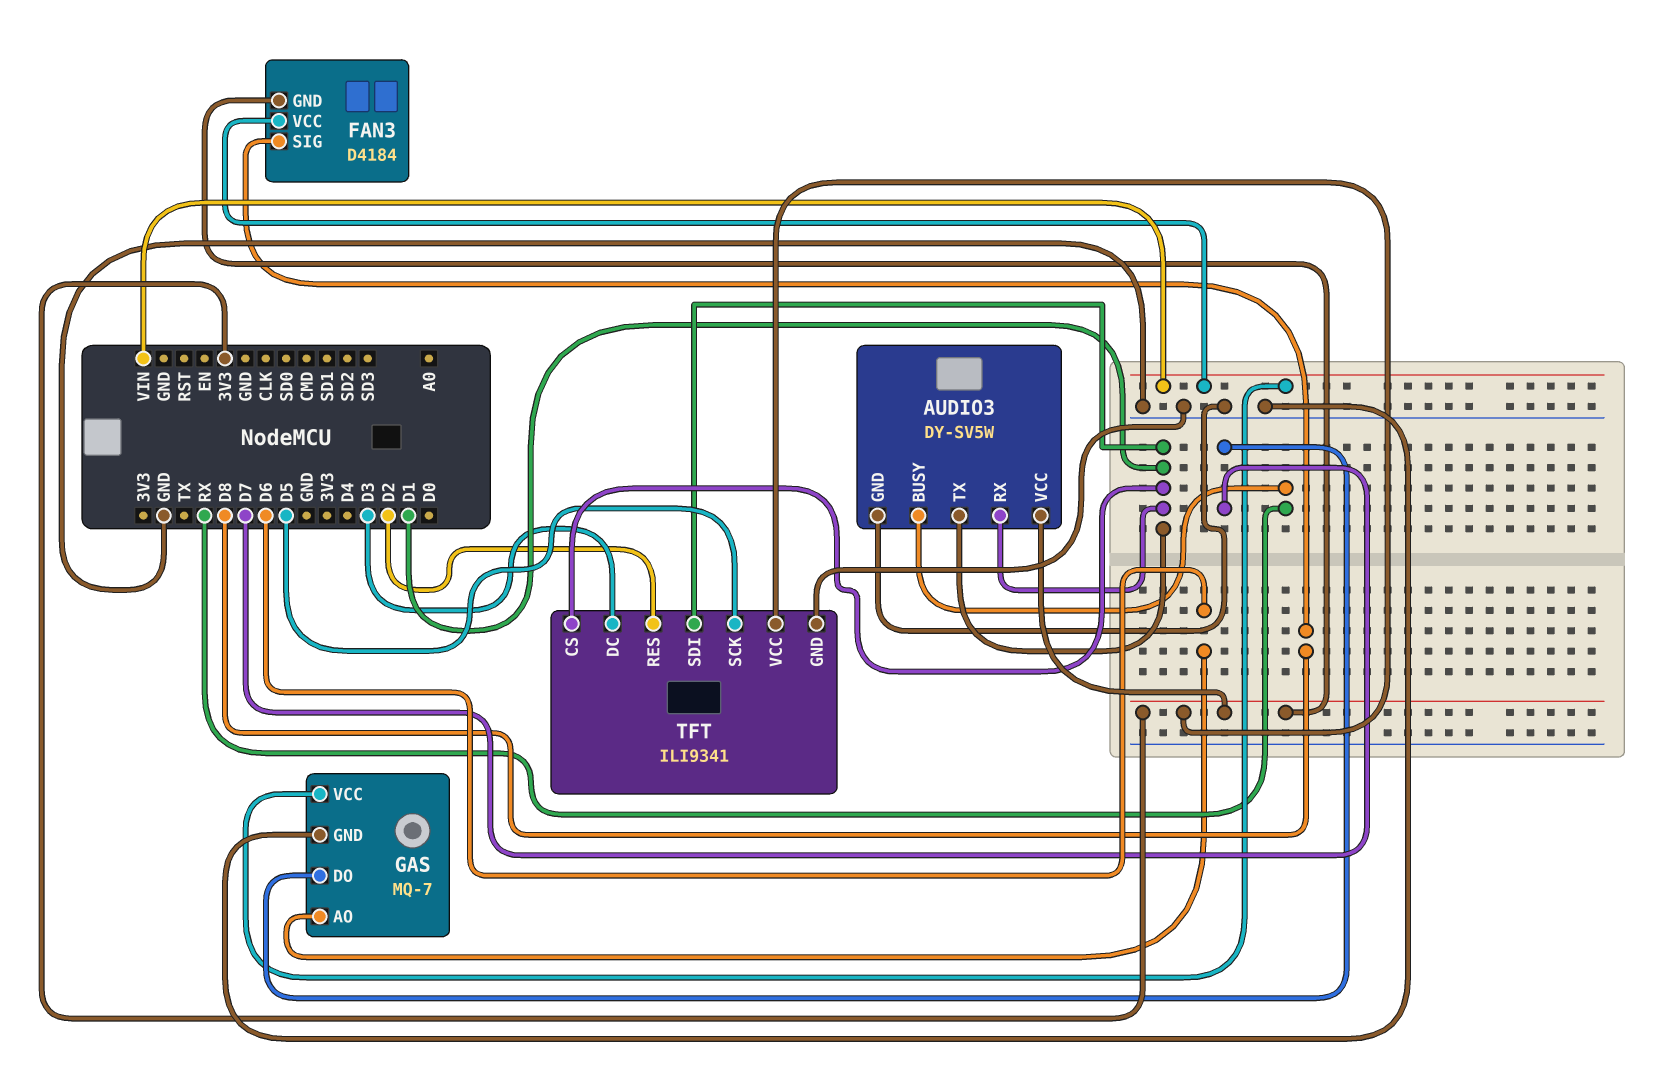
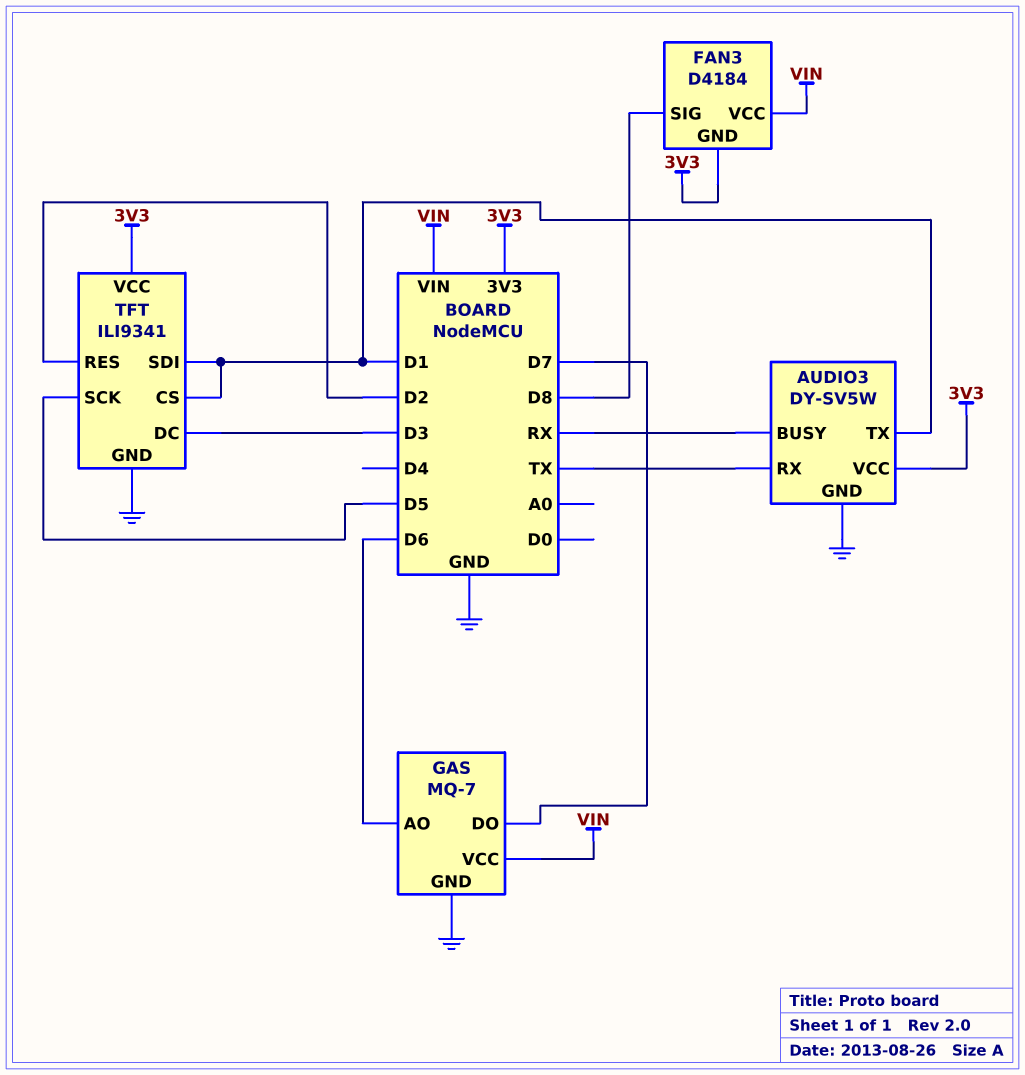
AUDIO3 pin RX: D1 -> TX

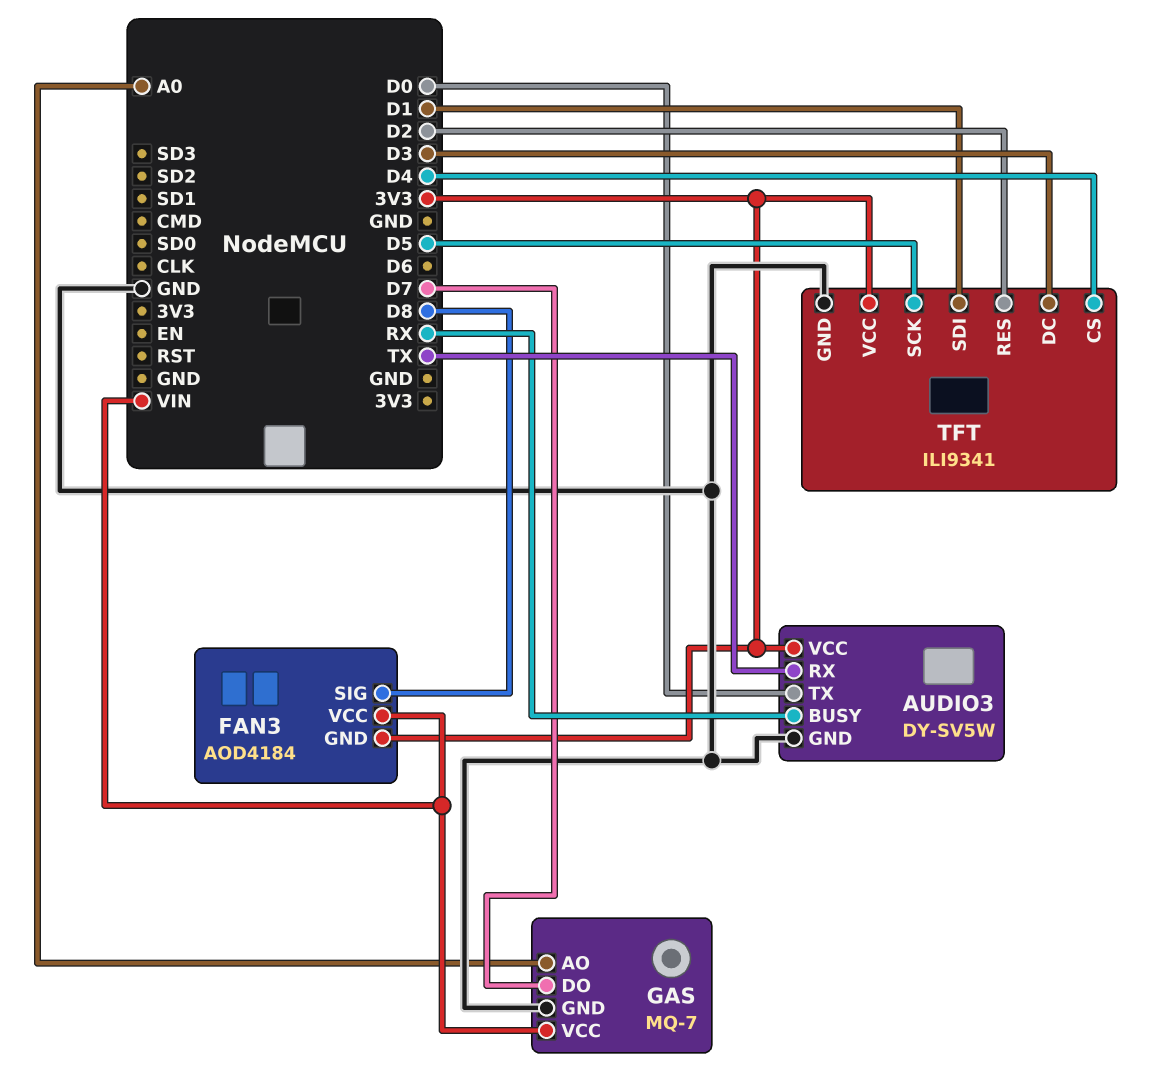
AUDIO3 pin TX: D1 -> D0
FAN3: D4184 -> AOD4184
GAS pin AO: D6 -> A0
TFT pin CS: D1 -> D4

